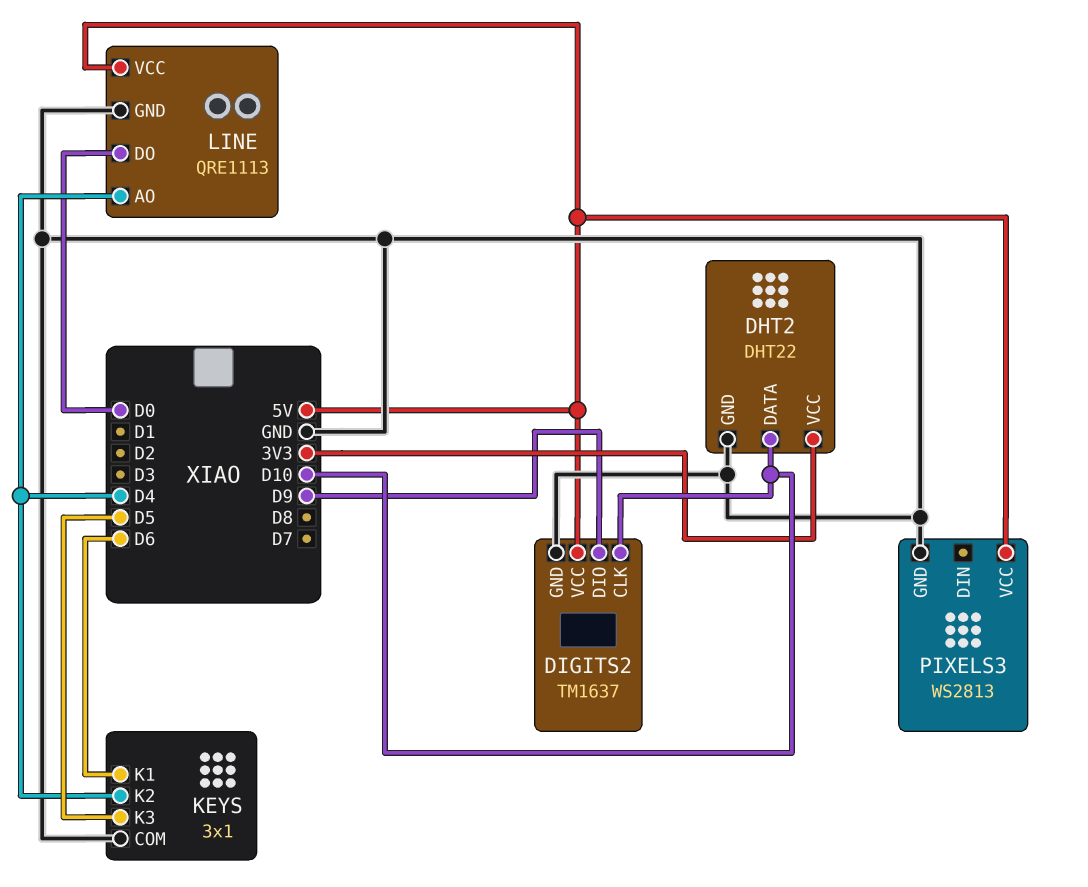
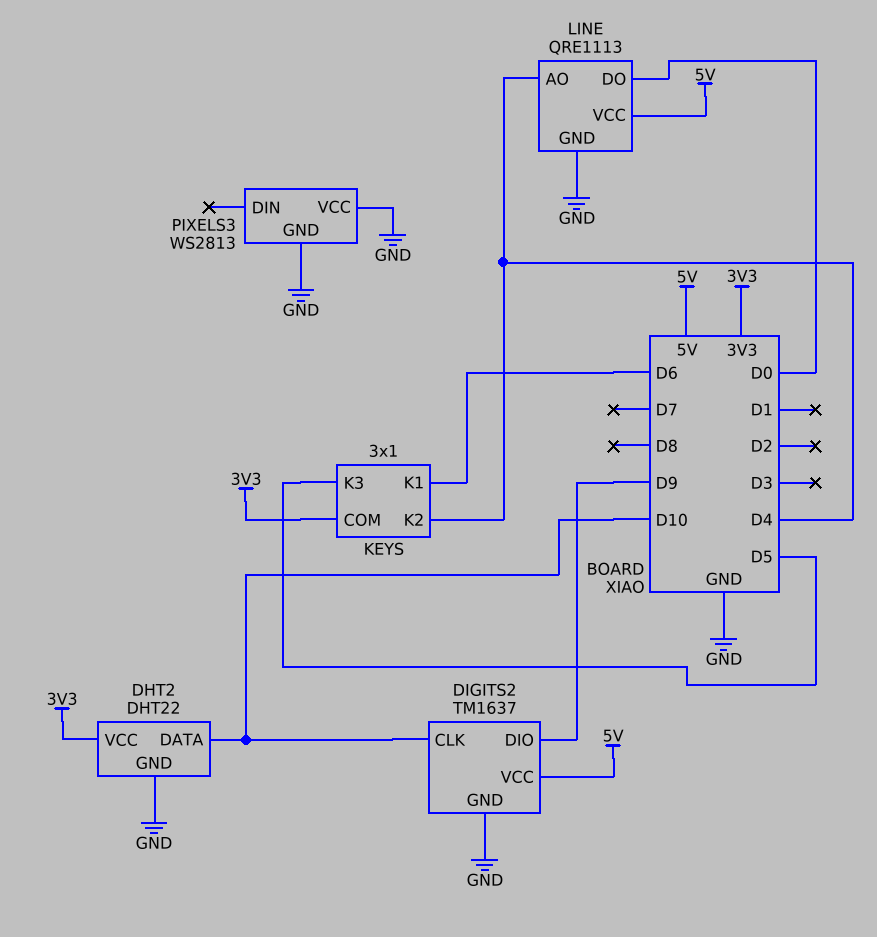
KEYS pin COM: GND -> 3V3
PIXELS3 pin VCC: 5V -> GND

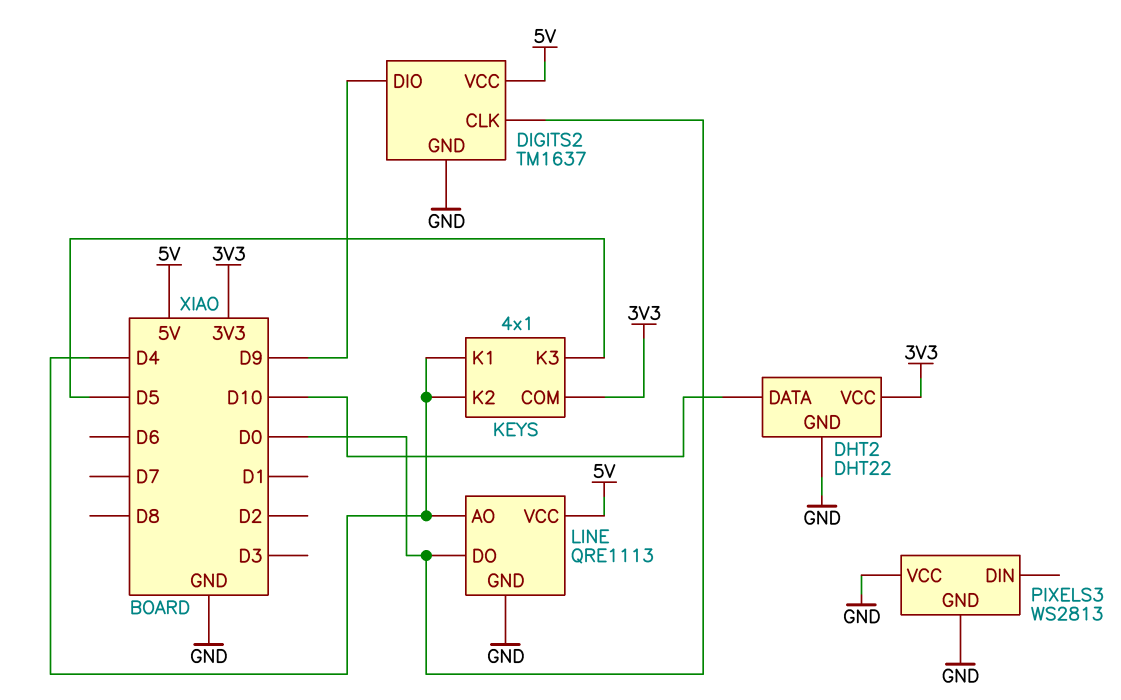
DIGITS2 pin CLK: D10 -> D0
KEYS: 3x1 -> 4x1
KEYS pin K1: D6 -> D4

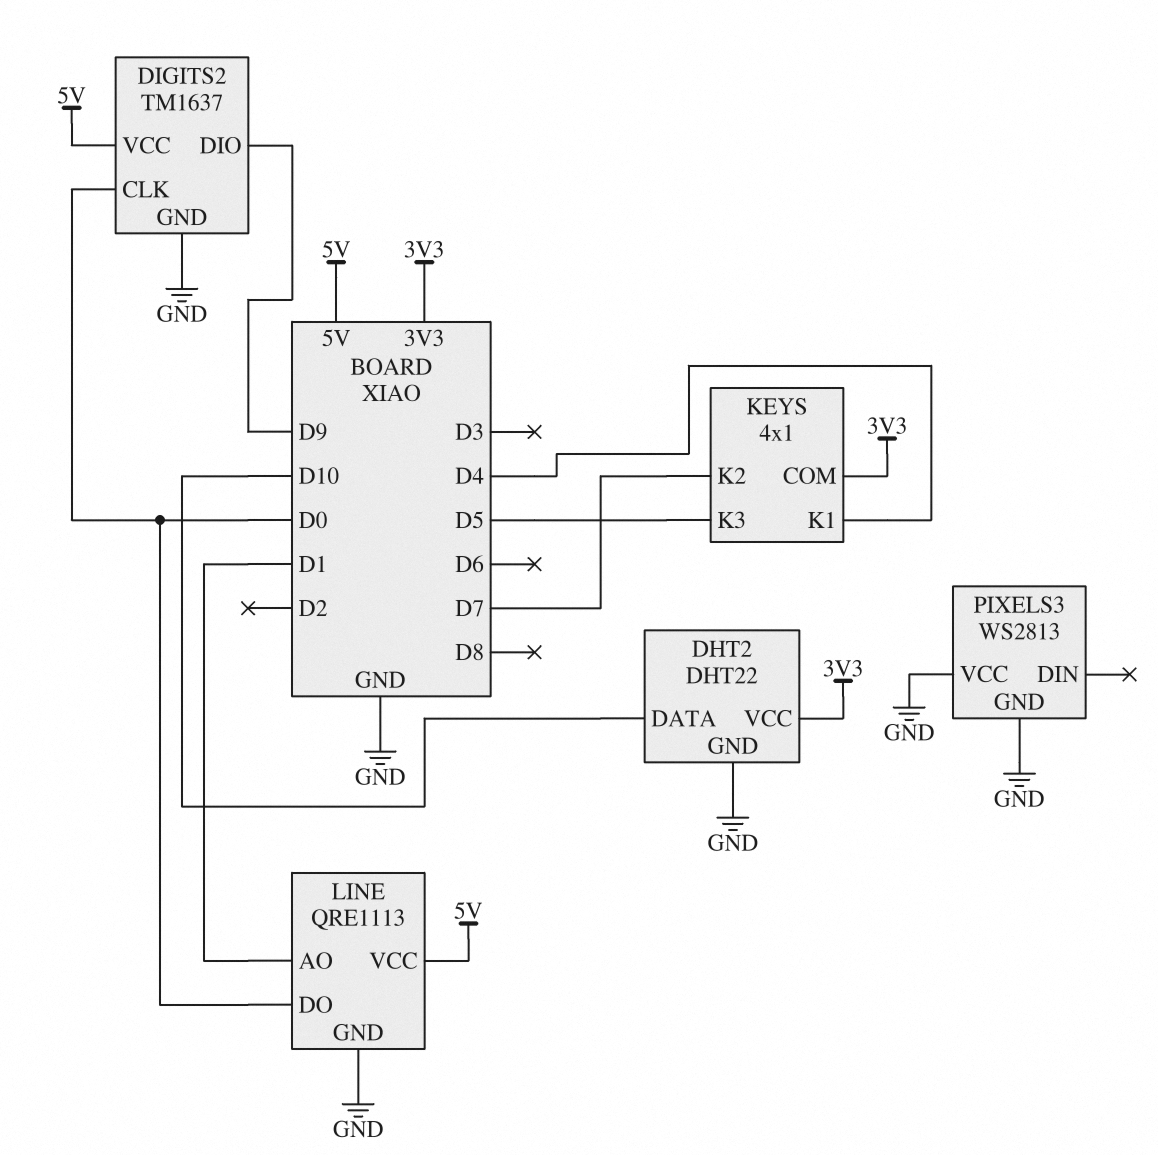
KEYS pin K2: D4 -> D7
LINE pin AO: D4 -> D1

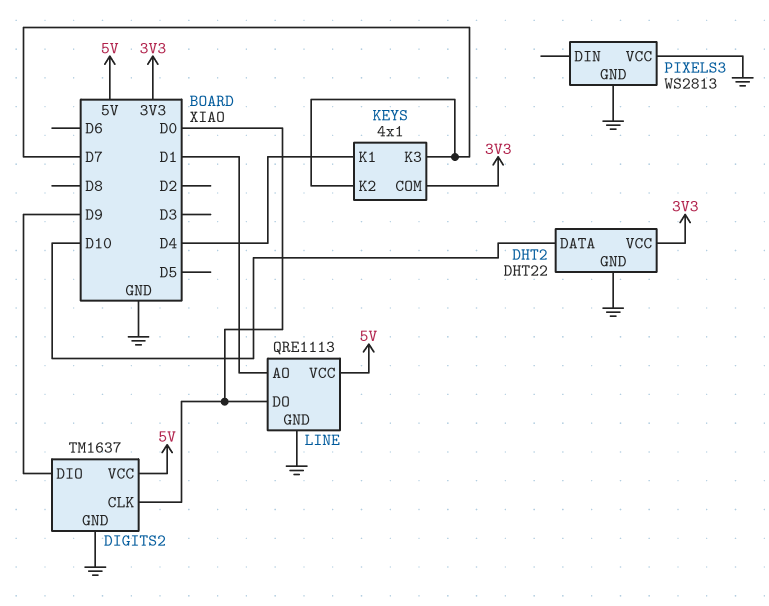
KEYS pin K3: D5 -> D7

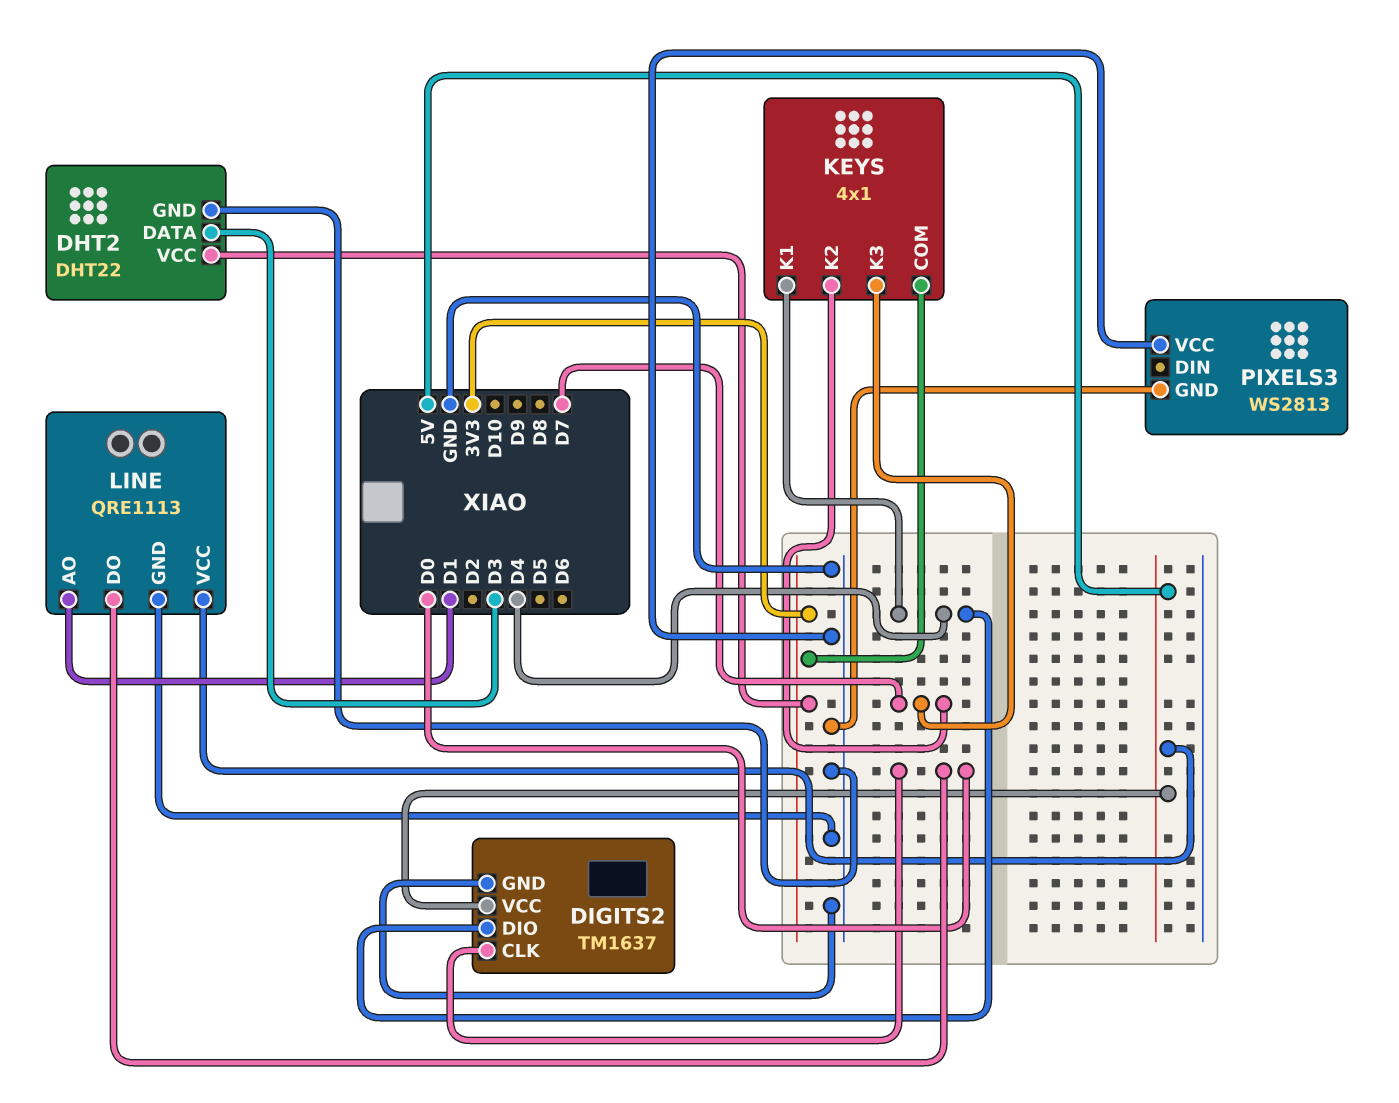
DHT2 pin DATA: D10 -> D3
DIGITS2 pin DIO: D9 -> D4

